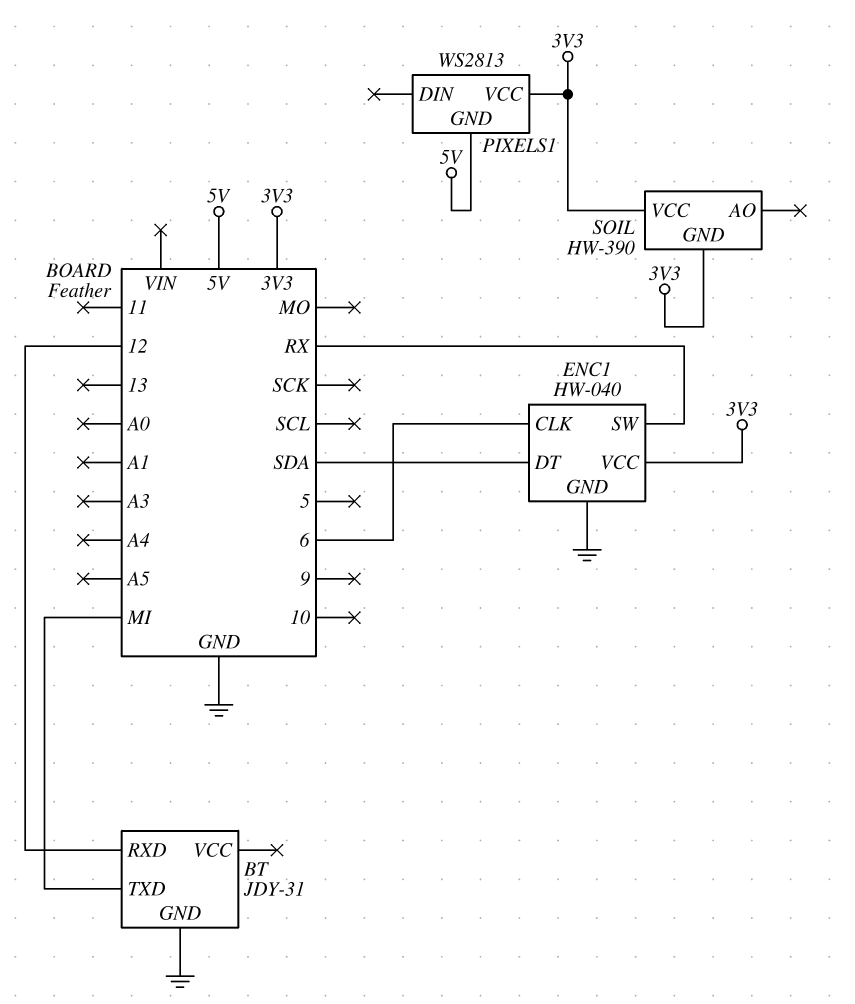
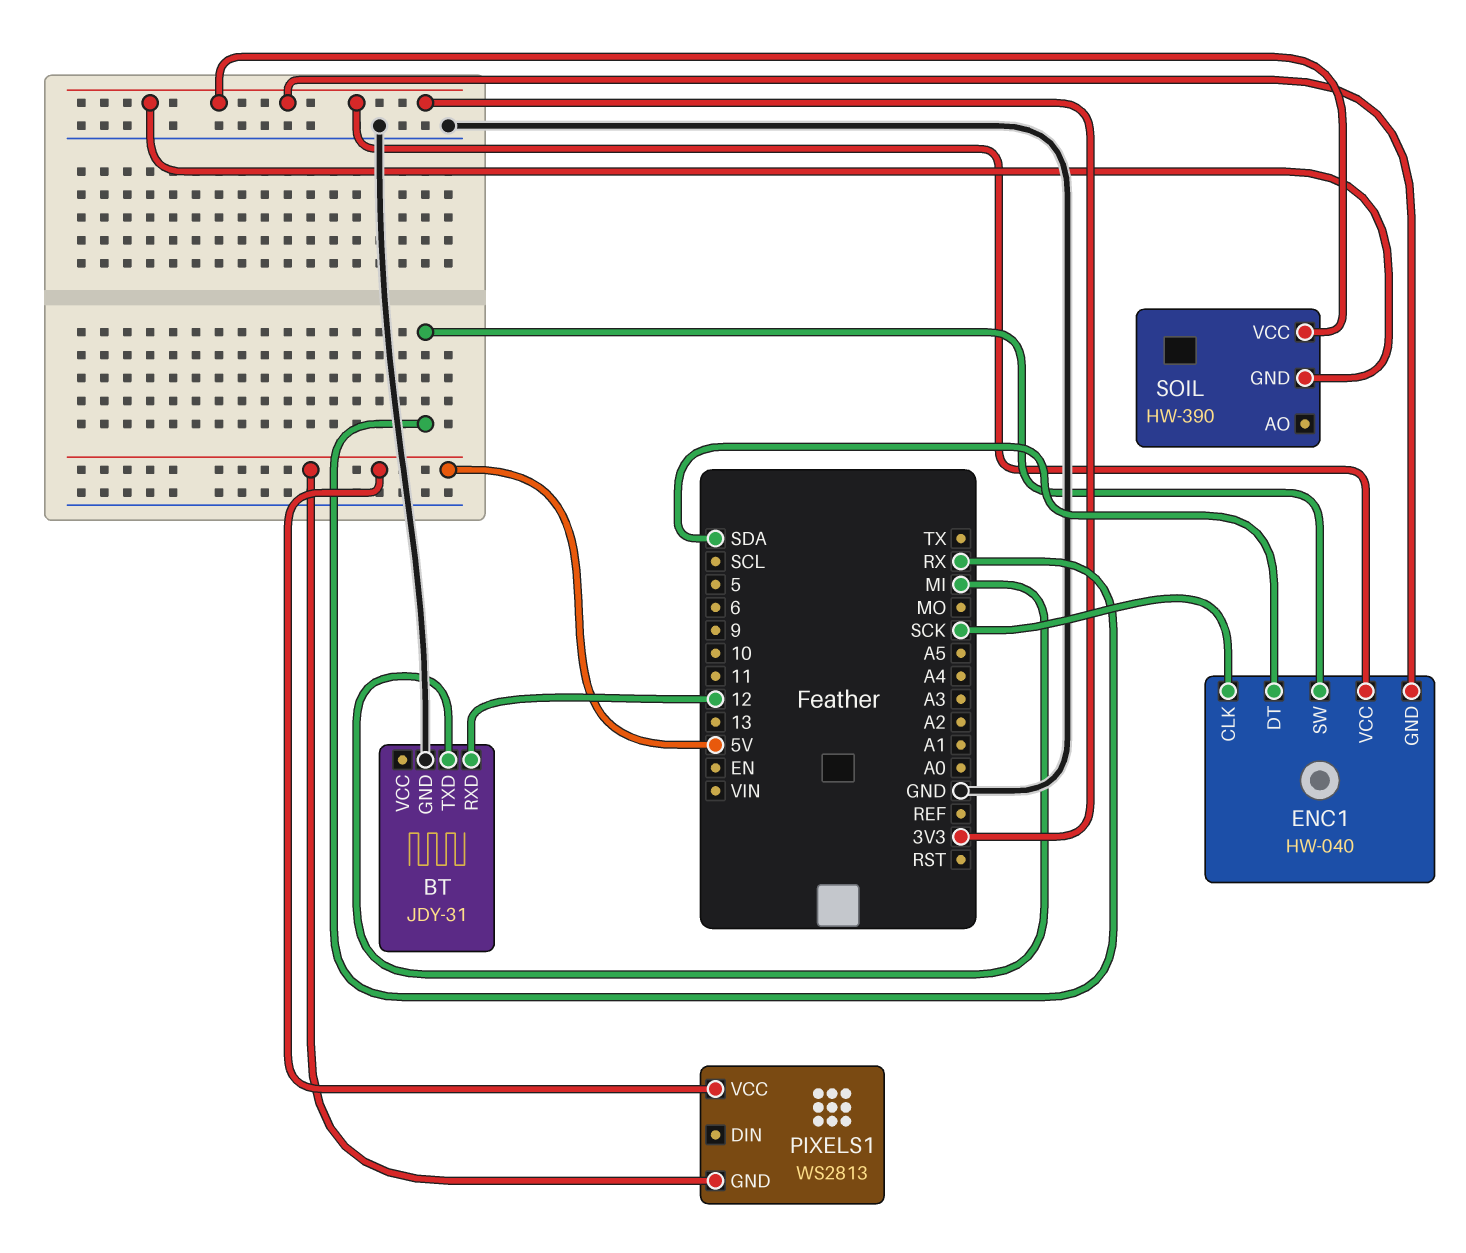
ENC1 pin CLK: 6 -> SCK
ENC1 pin GND: GND -> 3V3
PIXELS1 pin VCC: 3V3 -> 5V

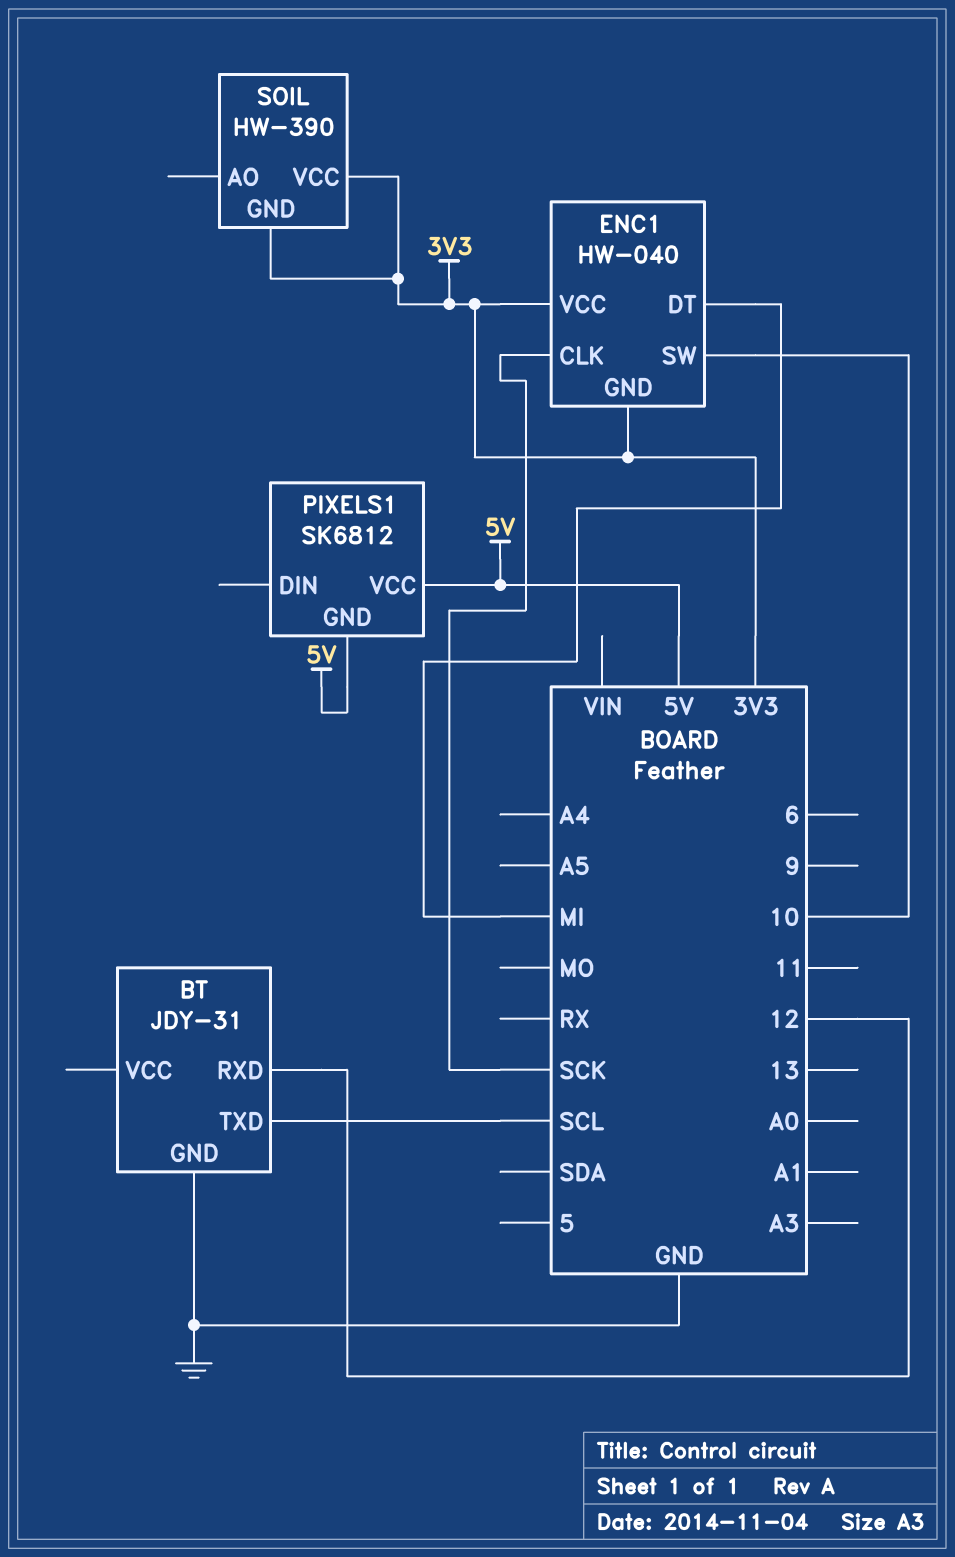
BT pin TXD: MI -> SCL
ENC1 pin DT: SDA -> MI
ENC1 pin SW: RX -> 10
PIXELS1: WS2813 -> SK6812

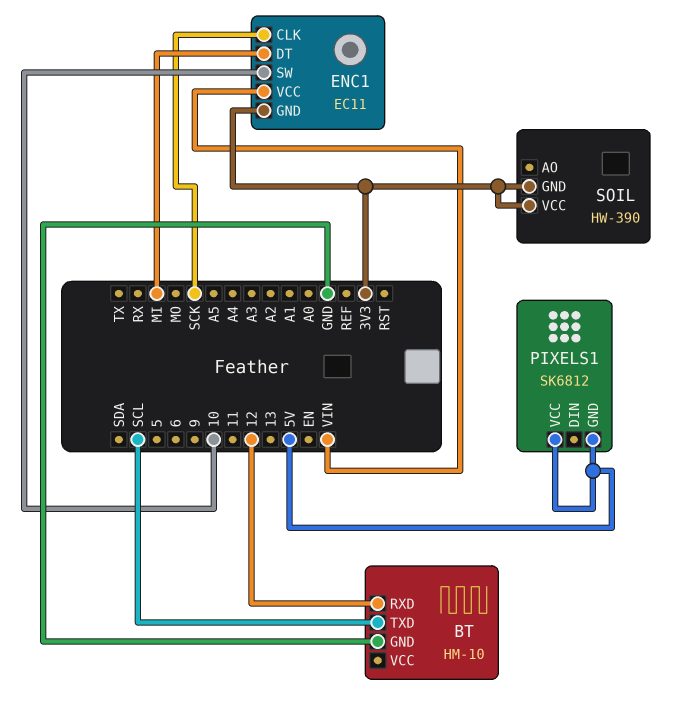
BT: JDY-31 -> HM-10
ENC1: HW-040 -> EC11
ENC1 pin VCC: 3V3 -> VIN

